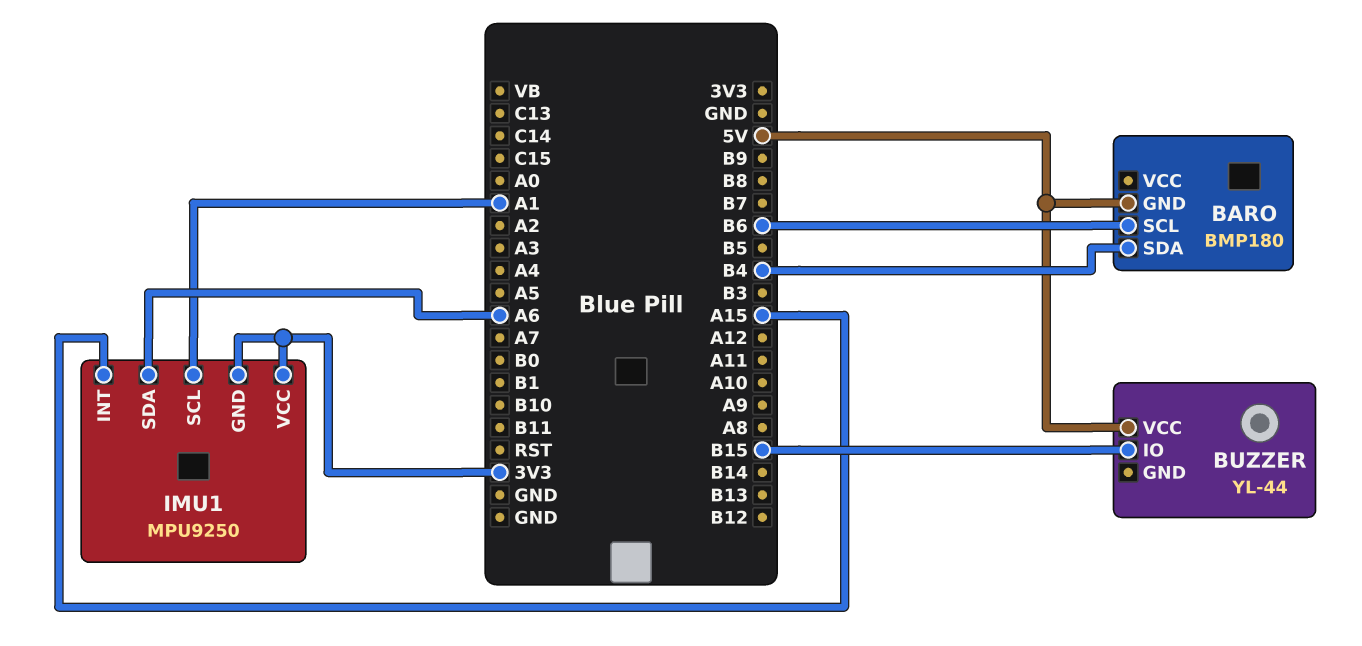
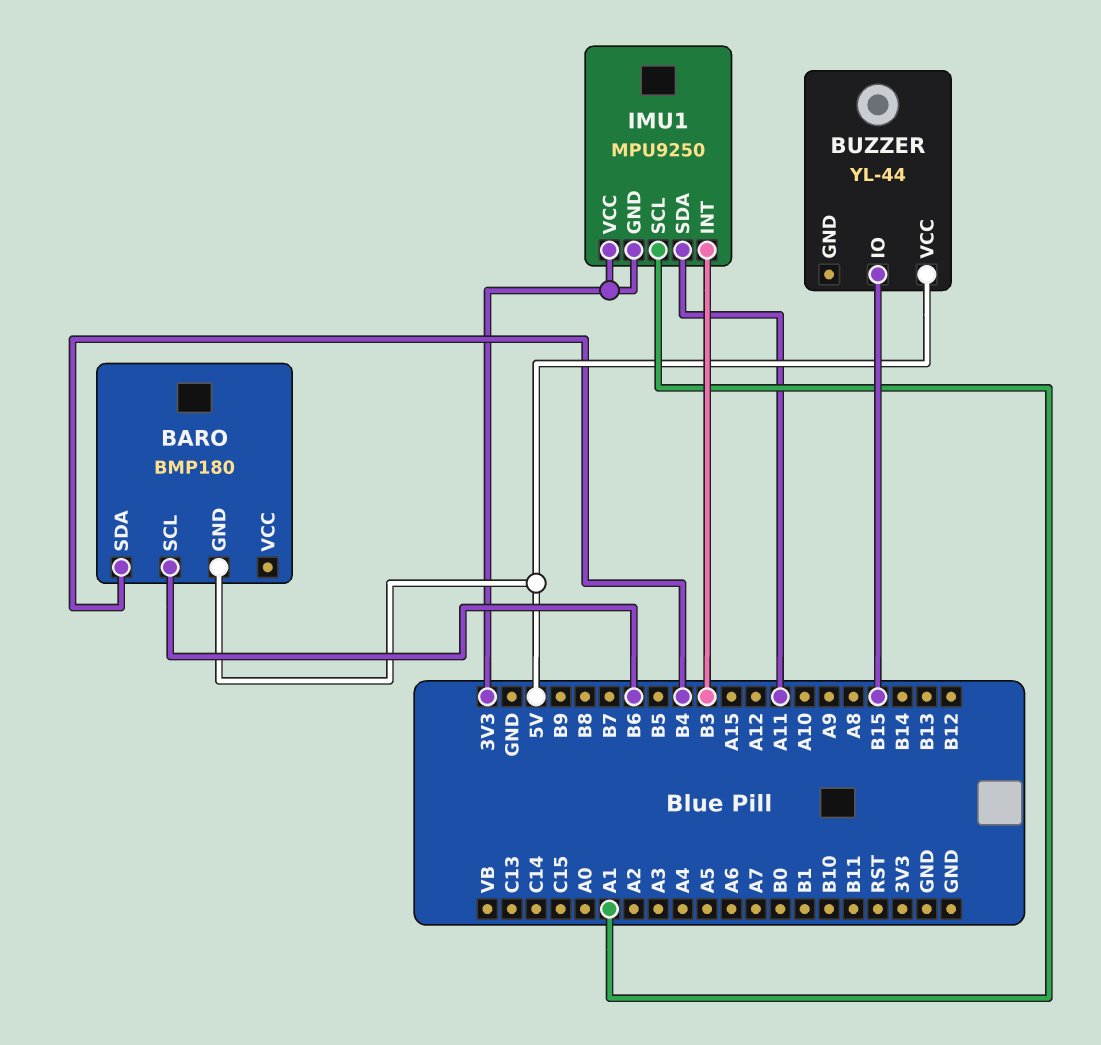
IMU1 pin INT: A15 -> B3
IMU1 pin SDA: A6 -> A11

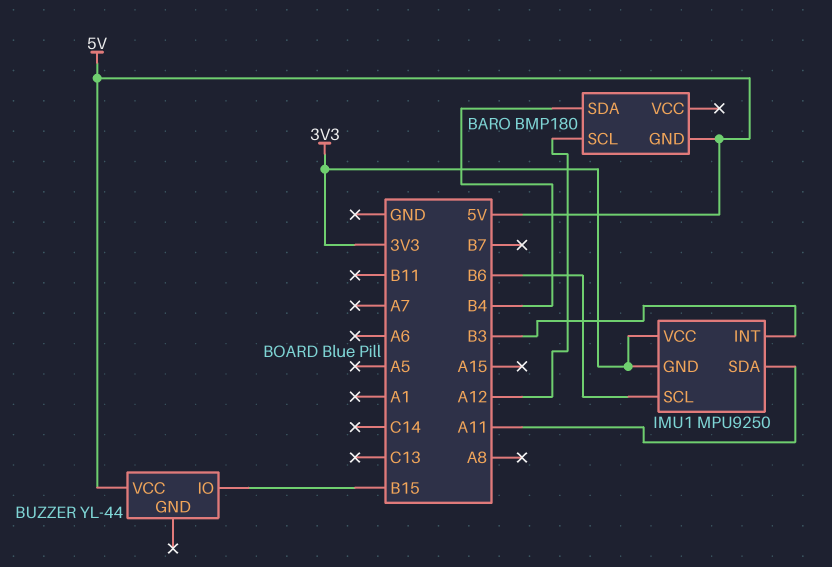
BARO pin SCL: B6 -> A12
IMU1 pin SCL: A1 -> B6

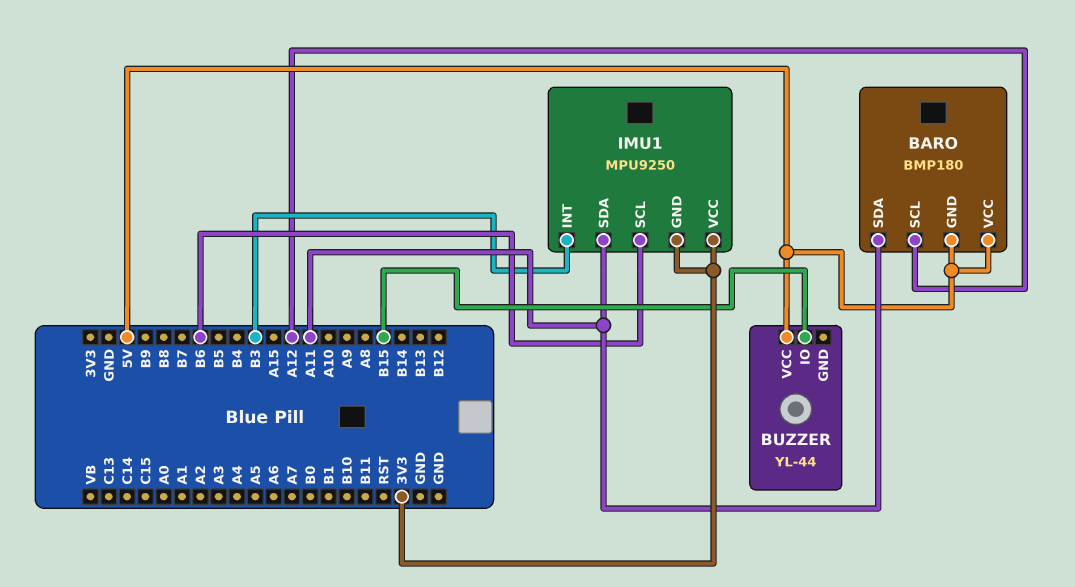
BARO pin SDA: B4 -> A11
BARO pin VCC: none -> 5V

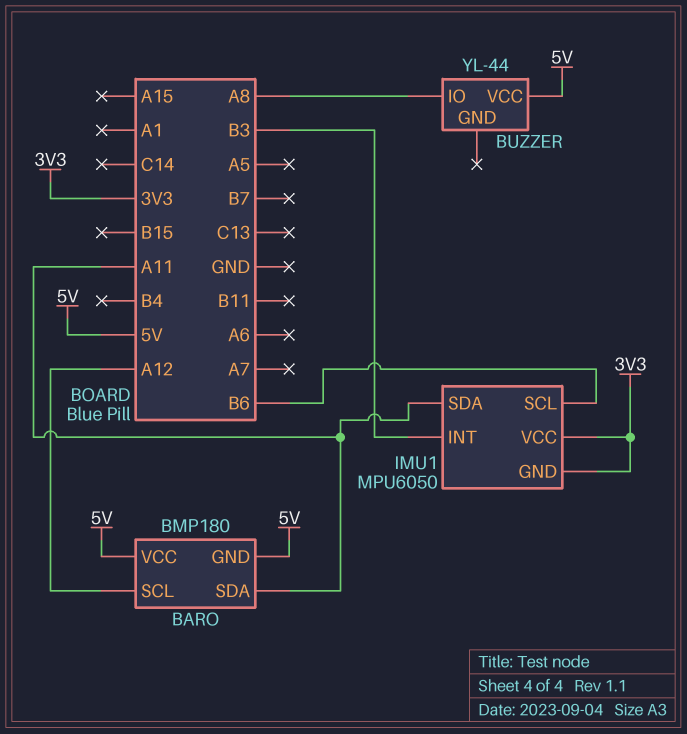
BUZZER pin IO: B15 -> A8
IMU1: MPU9250 -> MPU6050

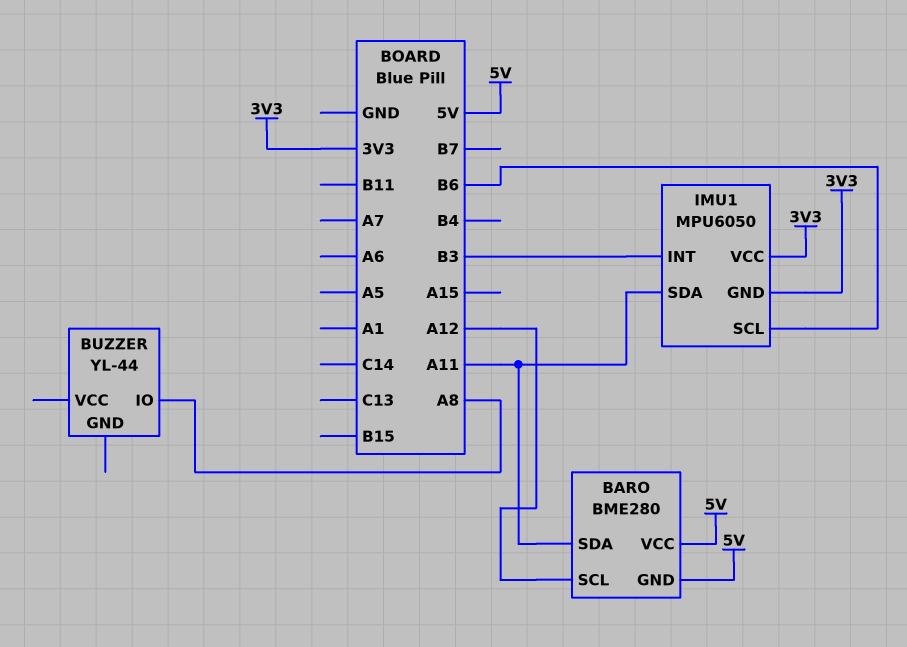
BARO: BMP180 -> BME280
BUZZER pin VCC: 5V -> none

